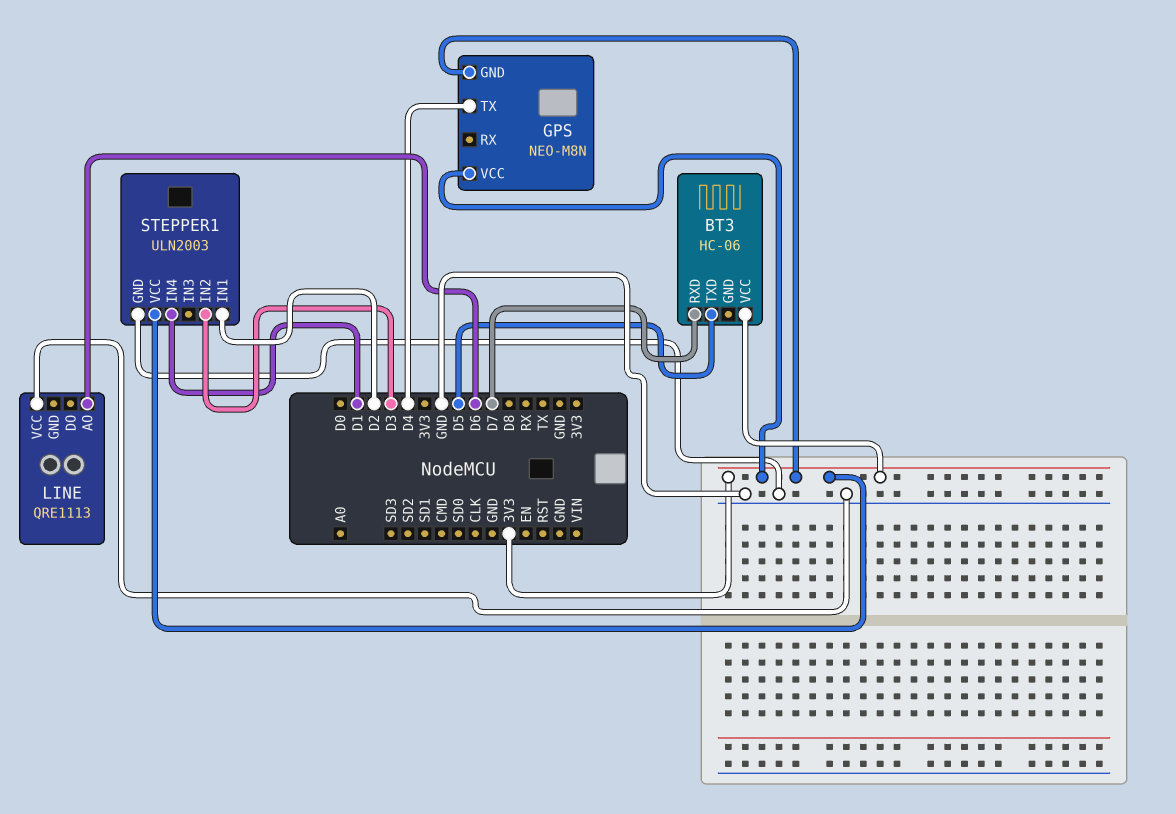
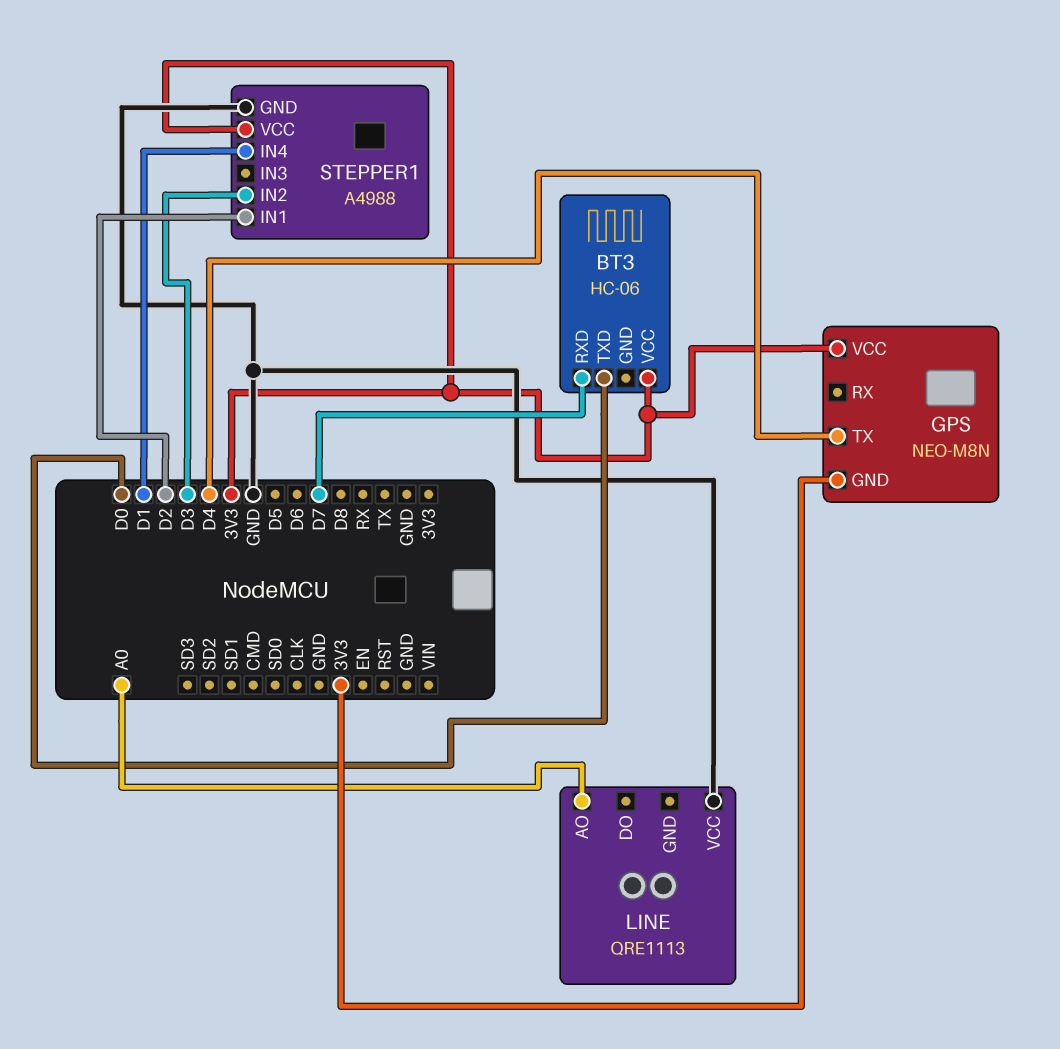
BT3 pin TXD: D5 -> D0
LINE pin AO: D6 -> A0
STEPPER1: ULN2003 -> A4988

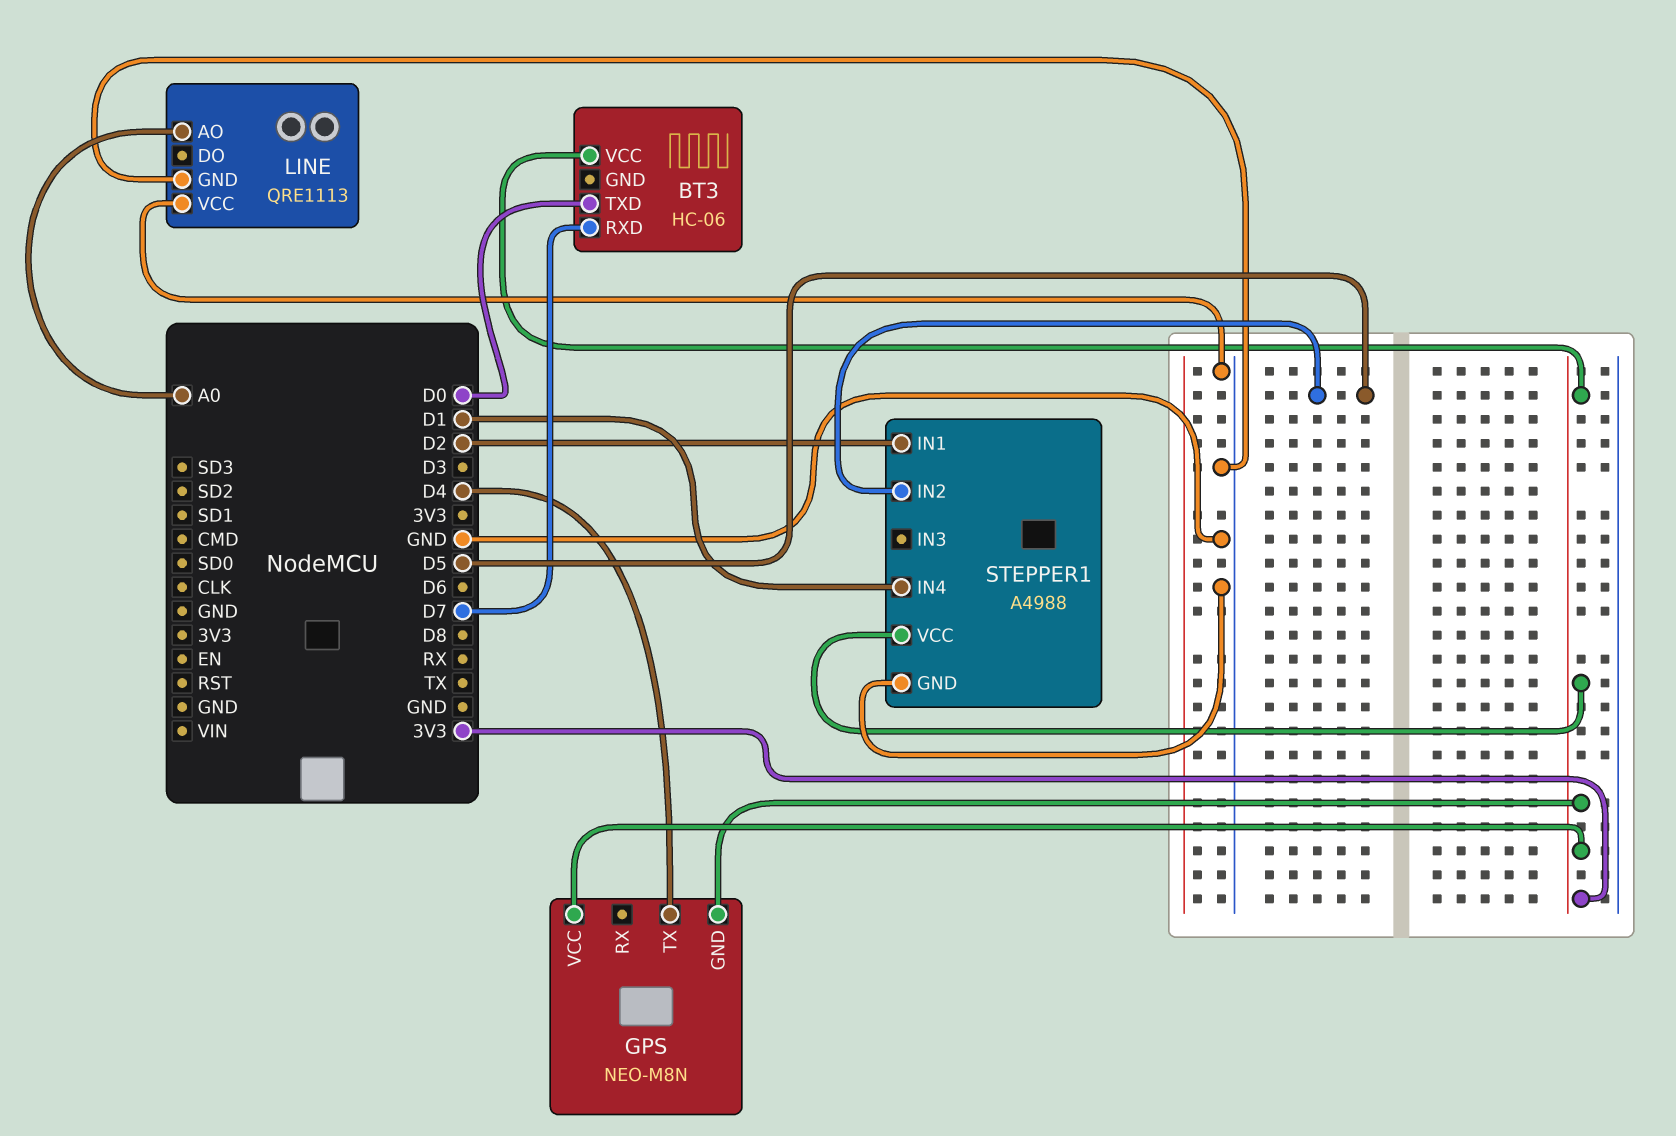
LINE pin GND: none -> GND
STEPPER1 pin IN2: D3 -> D5

